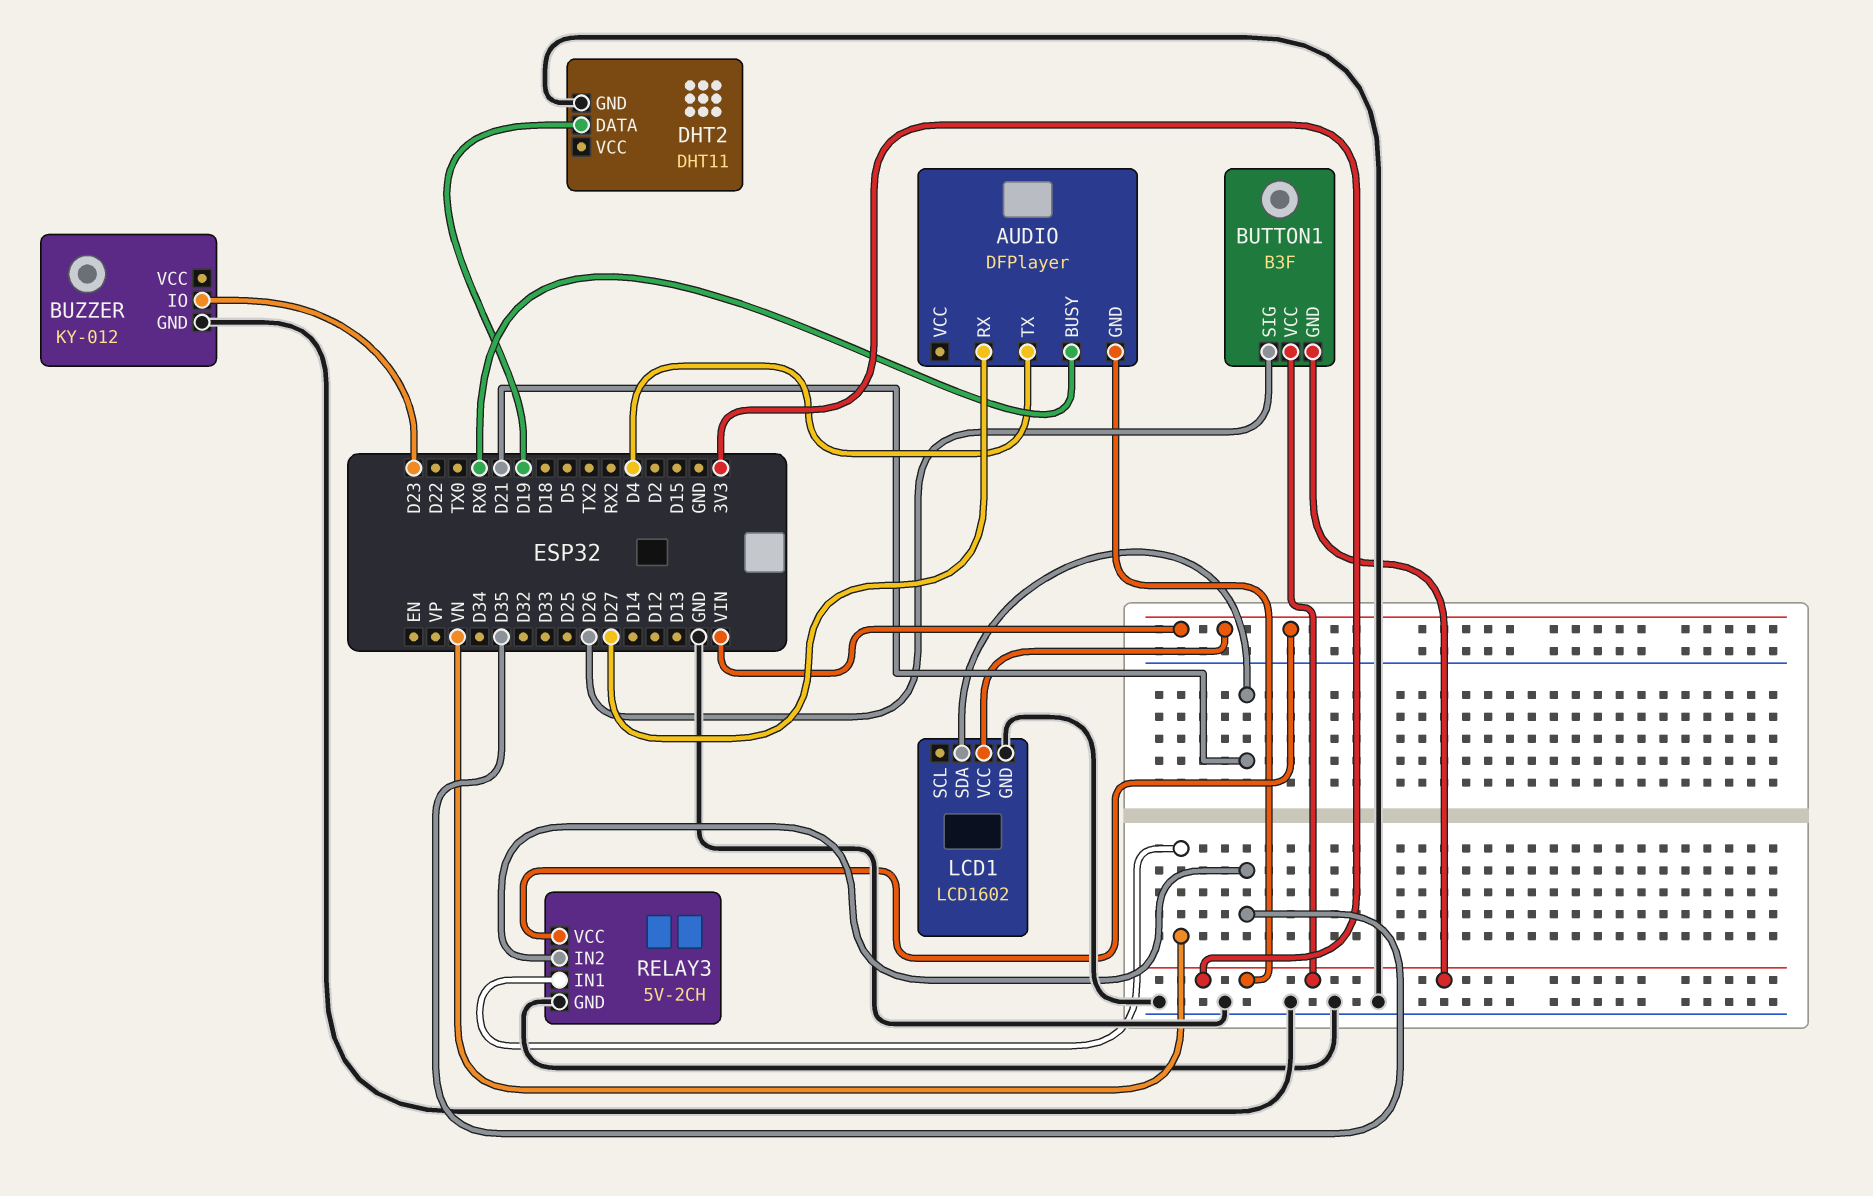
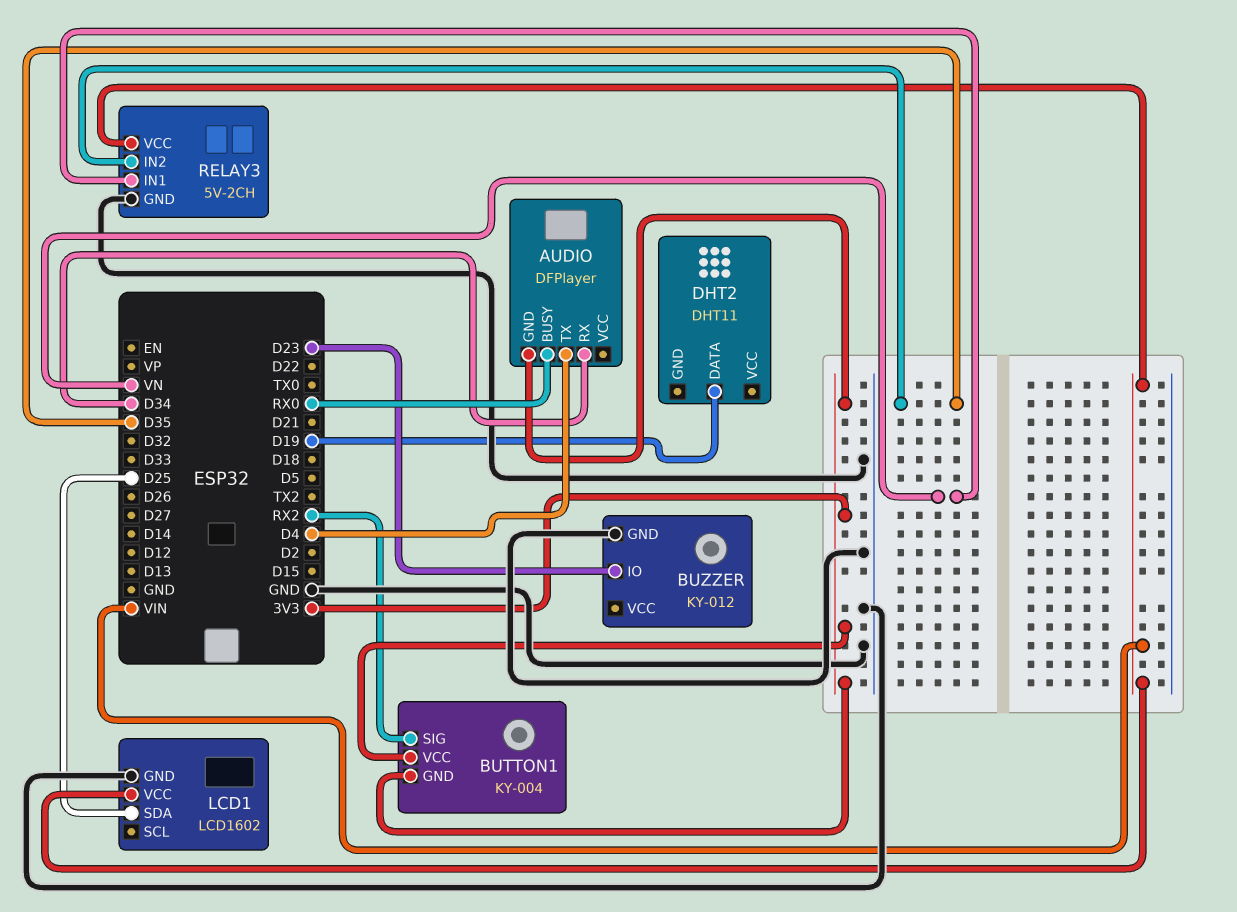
AUDIO pin RX: D27 -> D34
BUTTON1: B3F -> KY-004
BUTTON1 pin SIG: D26 -> RX2
DHT2 pin GND: GND -> none
LCD1 pin SDA: D21 -> D25

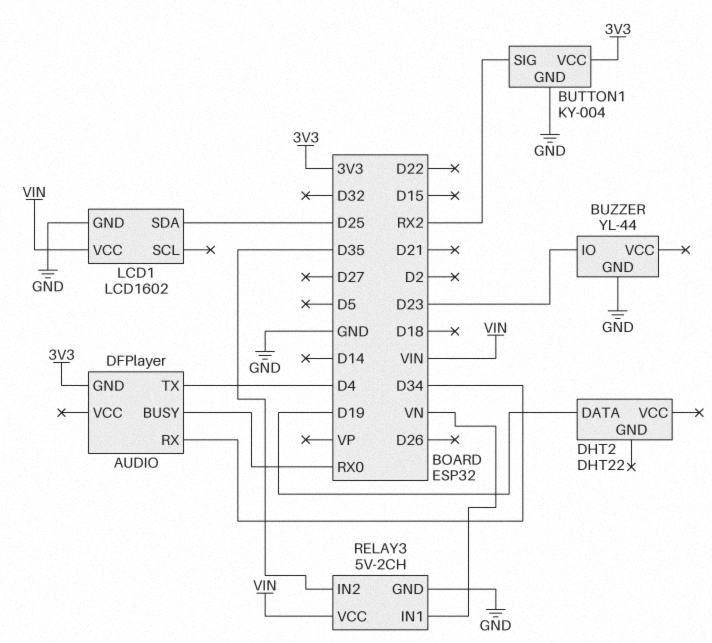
BUTTON1 pin GND: 3V3 -> GND
BUZZER: KY-012 -> YL-44
DHT2: DHT11 -> DHT22

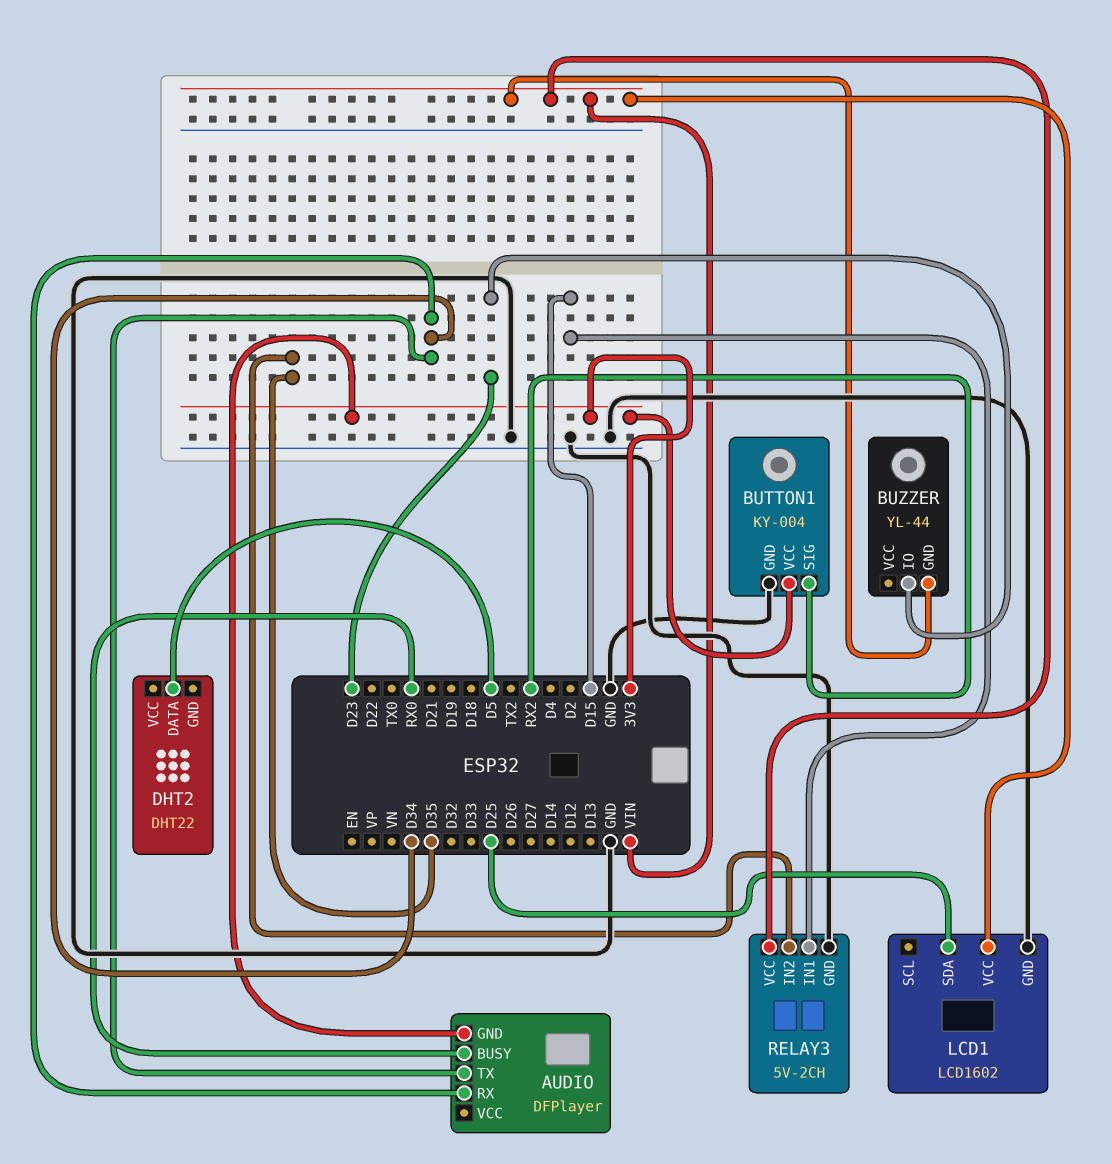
AUDIO pin TX: D4 -> D34
BUZZER pin GND: GND -> VIN
DHT2 pin DATA: D19 -> D5
RELAY3 pin IN1: VN -> D15

